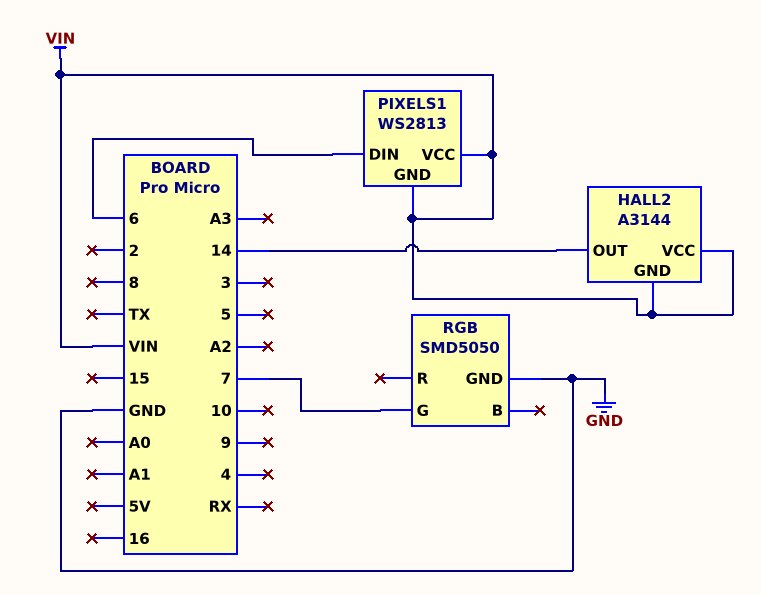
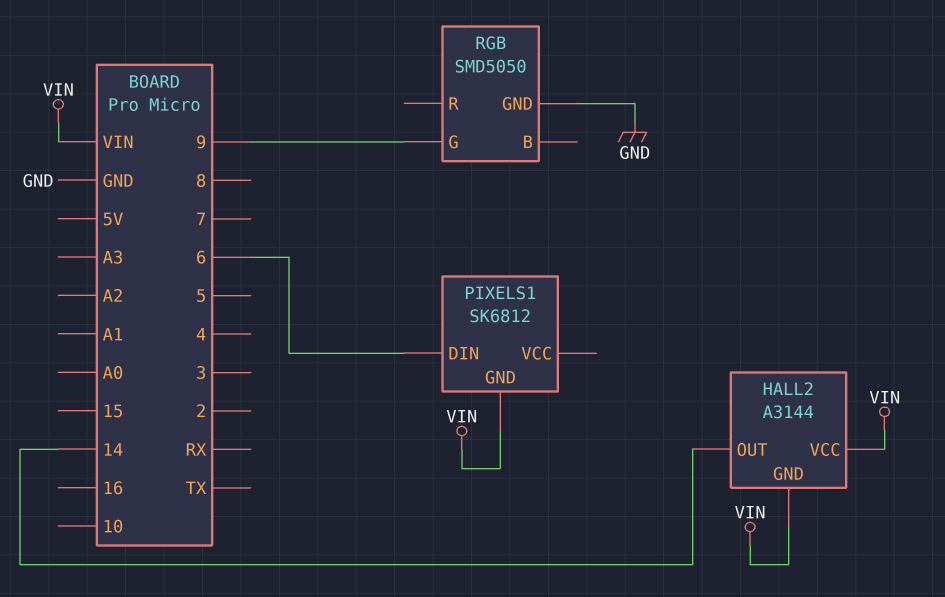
PIXELS1: WS2813 -> SK6812
PIXELS1 pin VCC: VIN -> none
RGB pin G: 7 -> 9

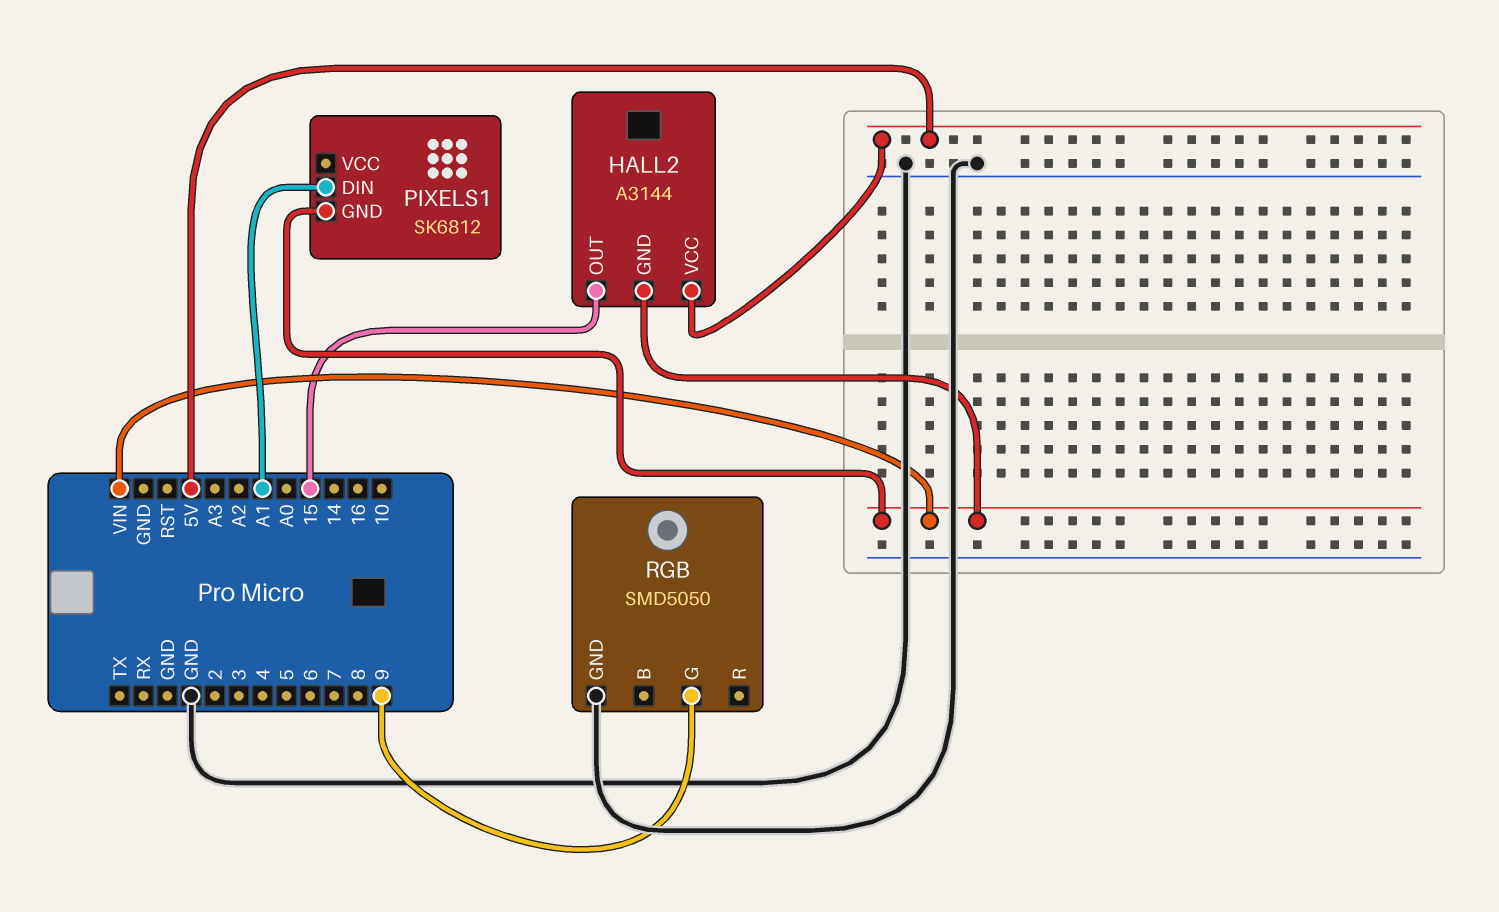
HALL2 pin OUT: 14 -> 15
HALL2 pin VCC: VIN -> 5V
PIXELS1 pin DIN: 6 -> A1

